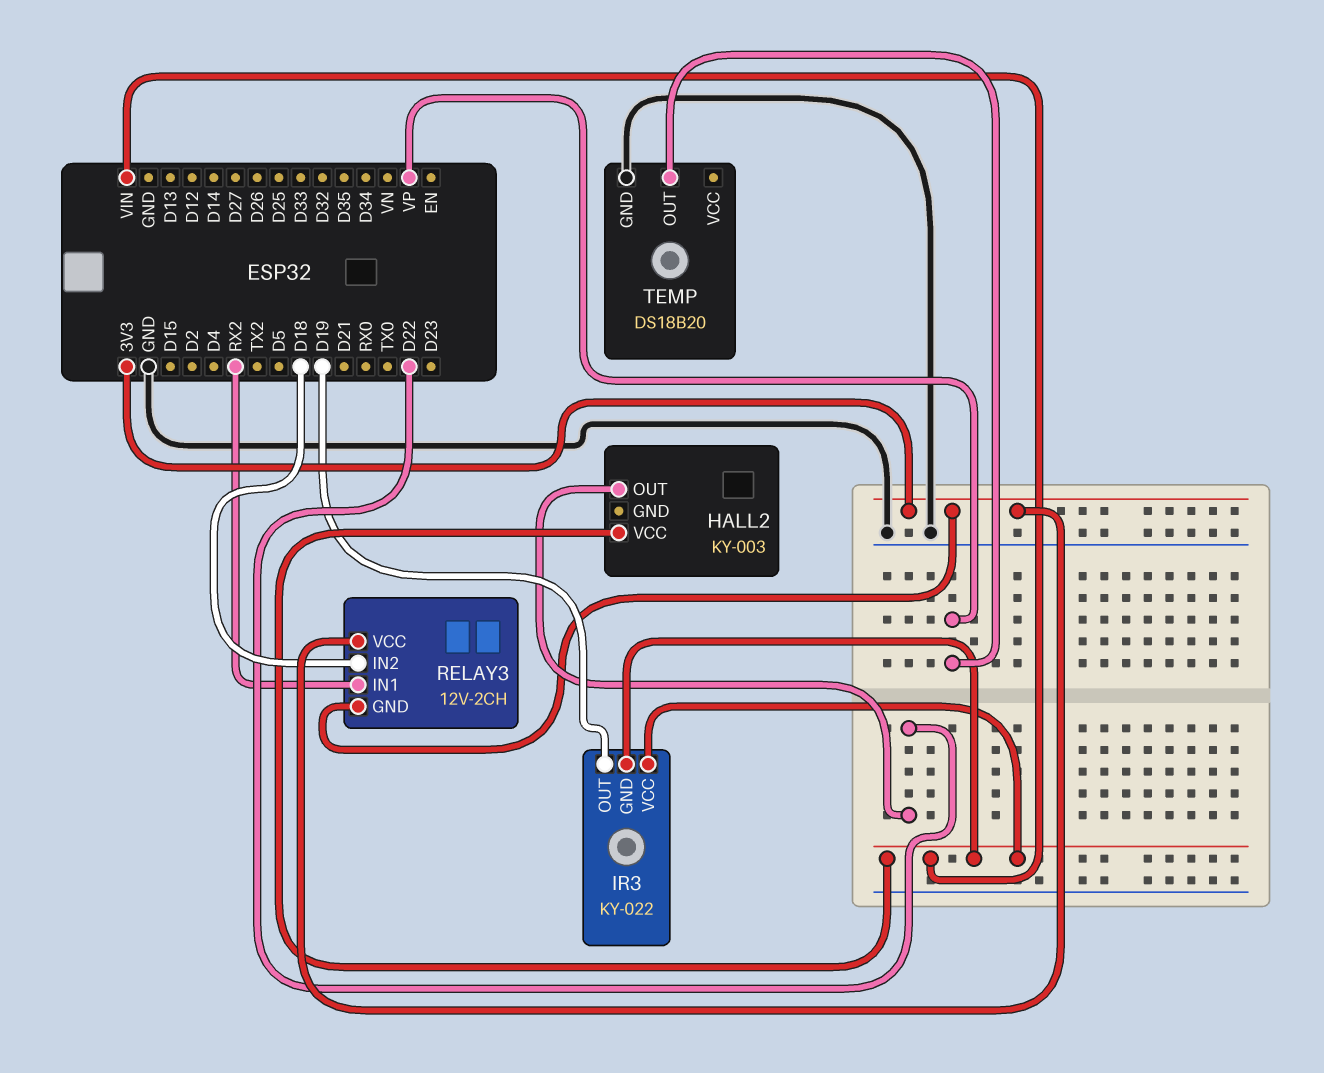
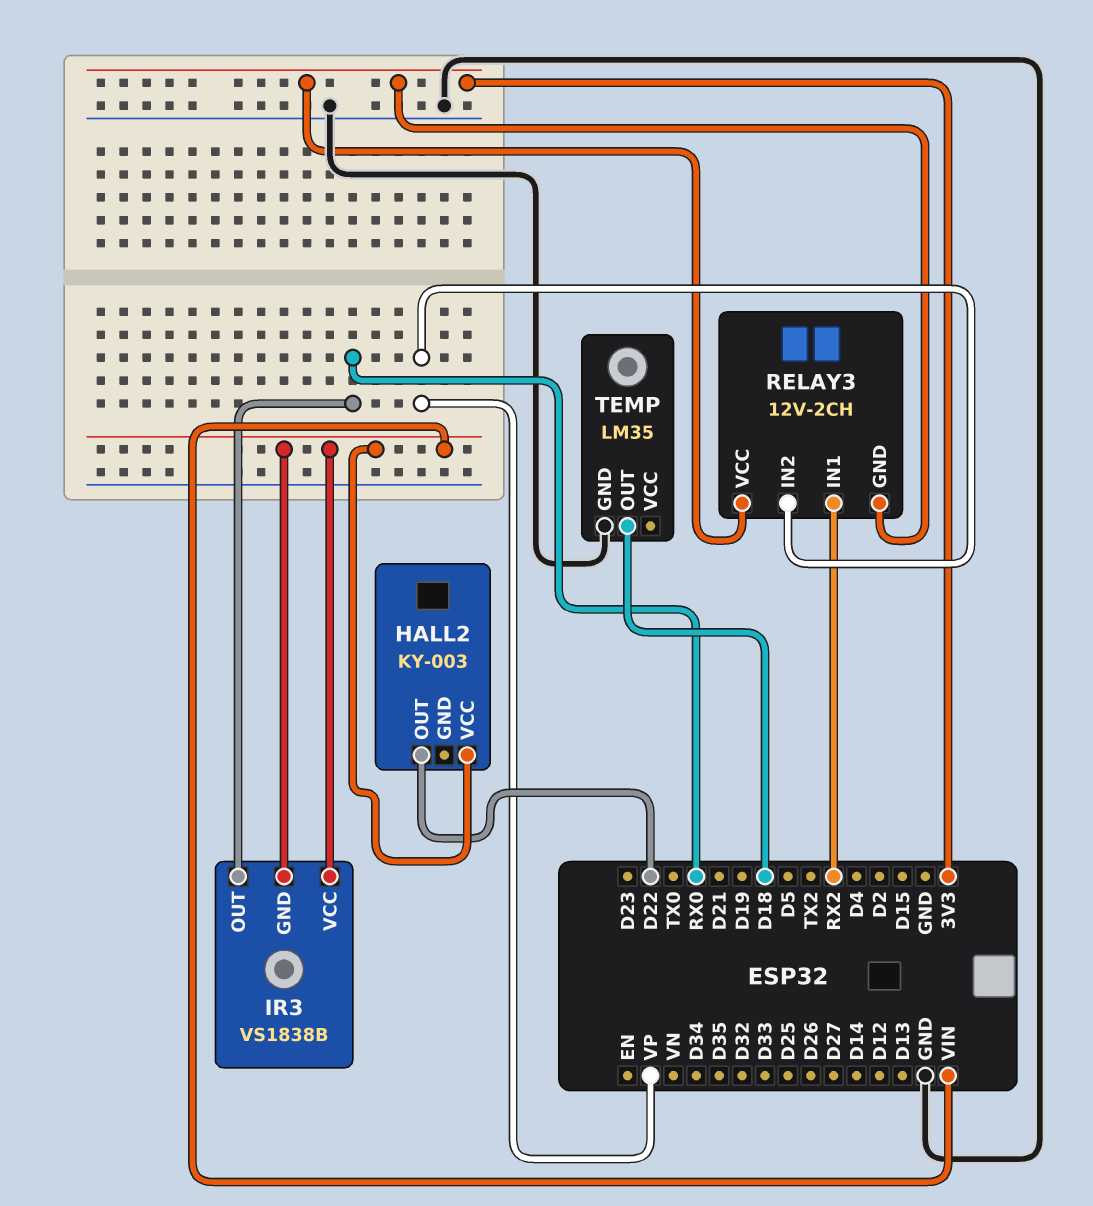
IR3: KY-022 -> VS1838B
IR3 pin OUT: D19 -> RX0
RELAY3 pin IN2: D18 -> VP
TEMP: DS18B20 -> LM35
TEMP pin OUT: VP -> D18

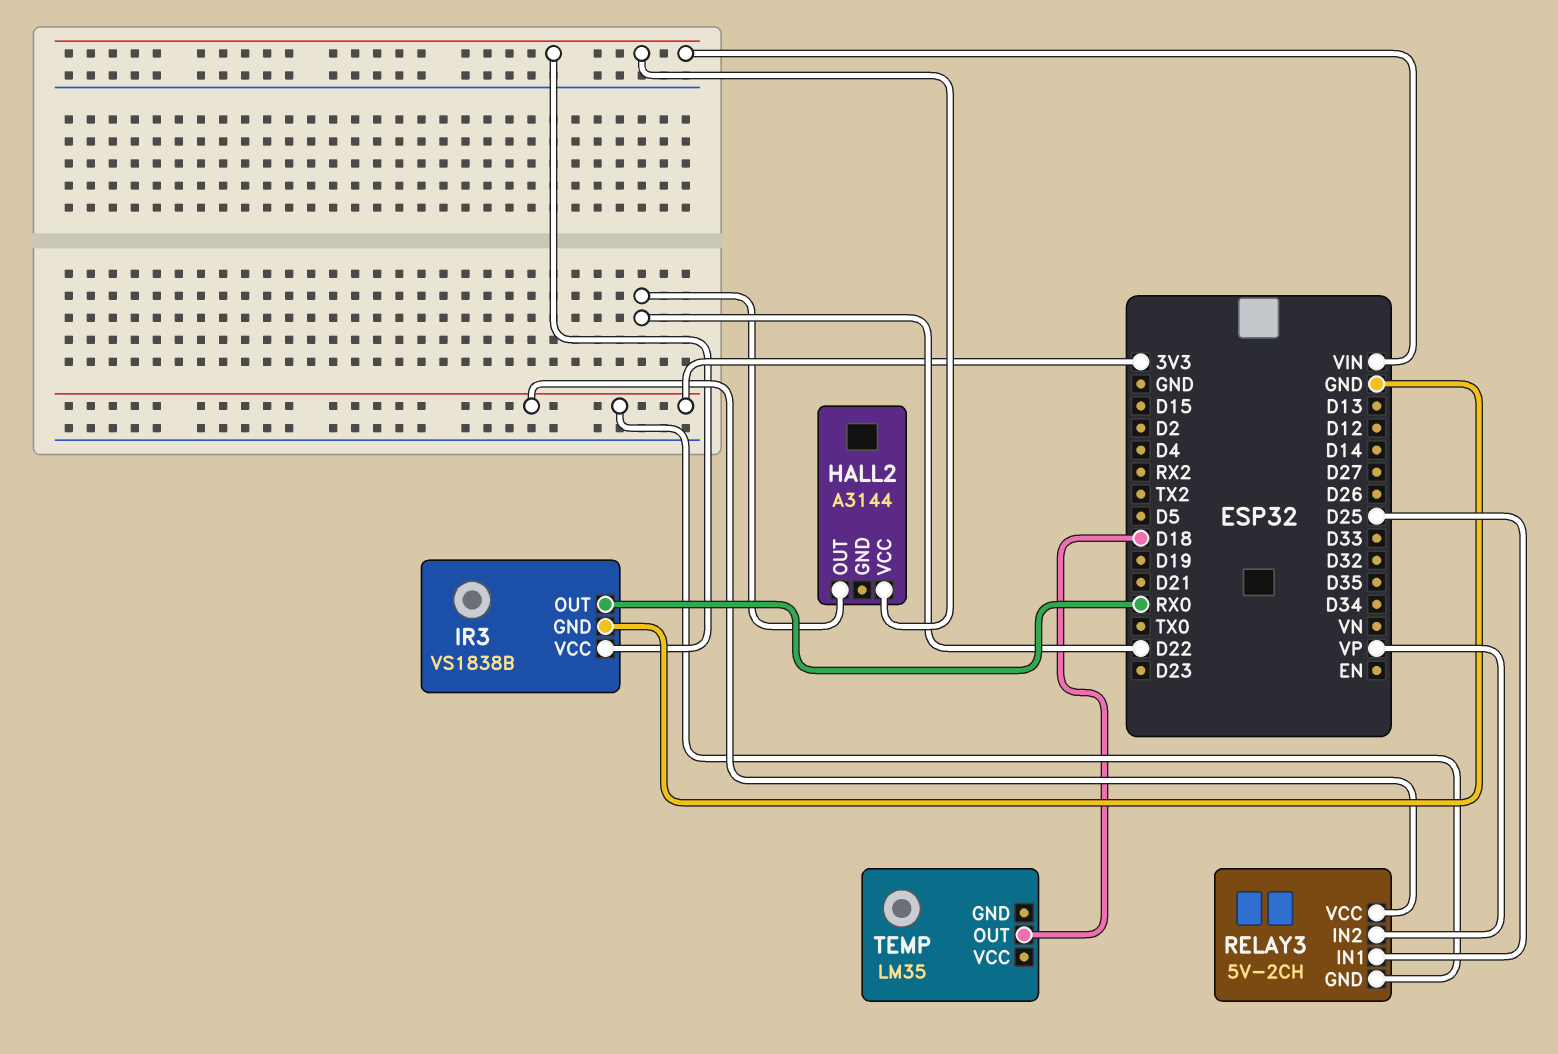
HALL2: KY-003 -> A3144
IR3 pin GND: VIN -> GND
RELAY3: 12V-2CH -> 5V-2CH
RELAY3 pin IN1: RX2 -> D25
TEMP pin GND: GND -> none

